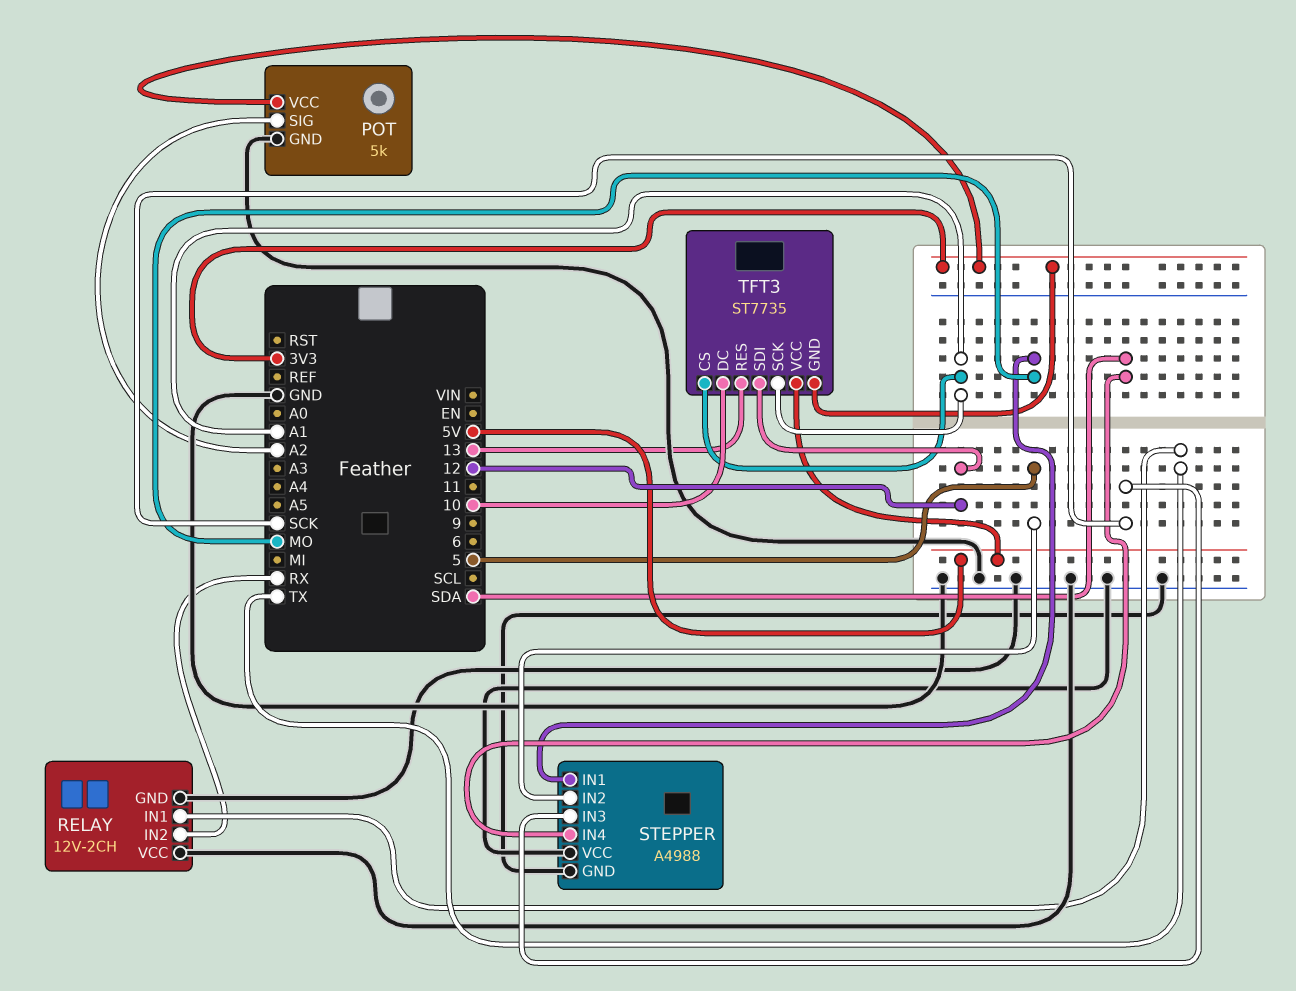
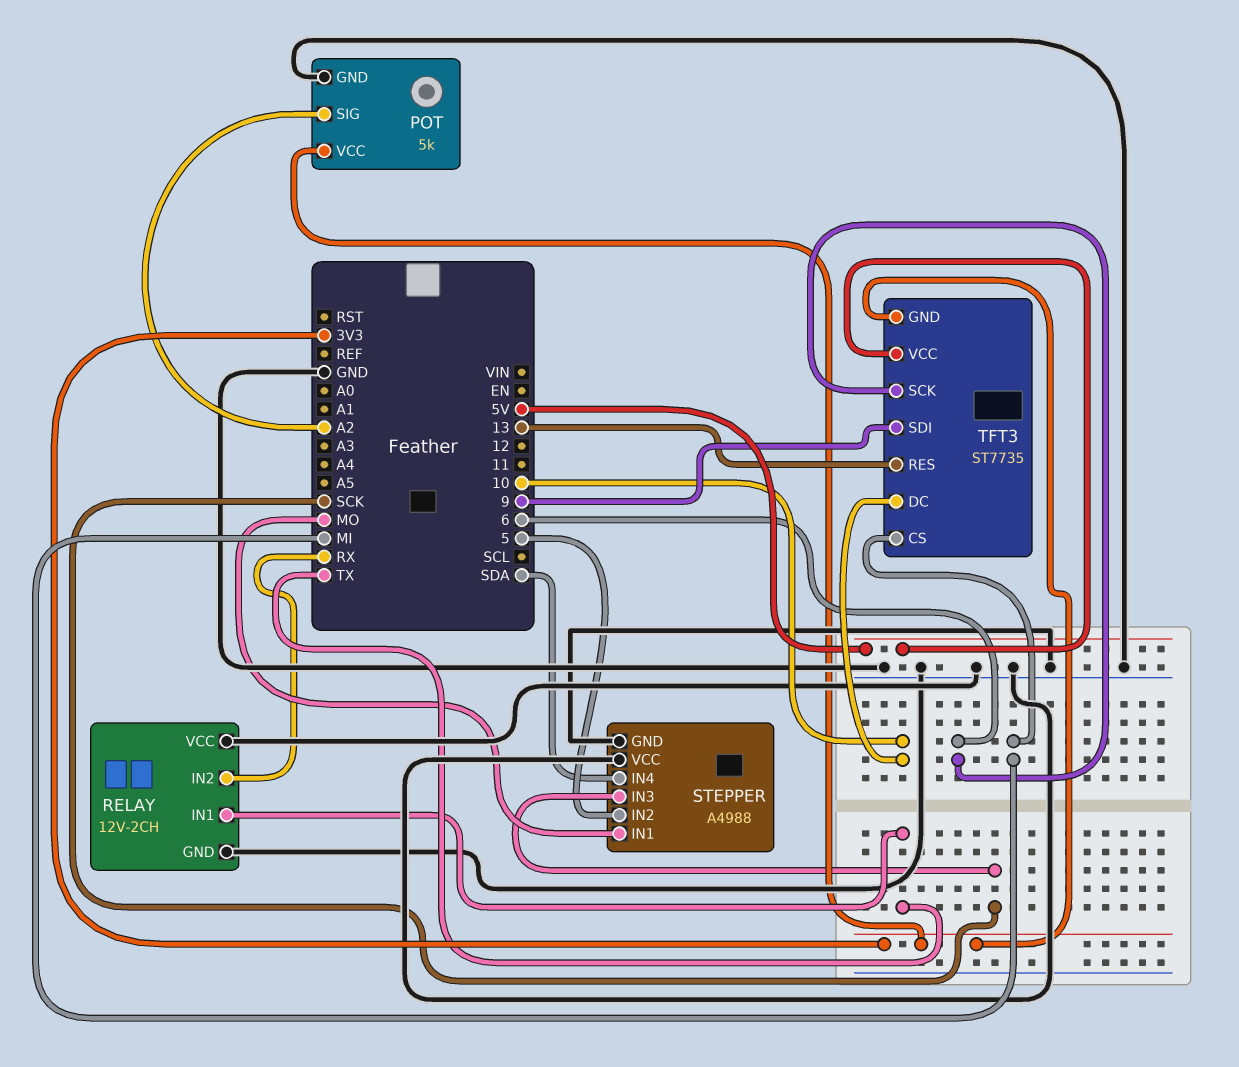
TFT3 pin CS: A1 -> MI
TFT3 pin SCK: A1 -> 6
TFT3 pin SDI: 12 -> 9

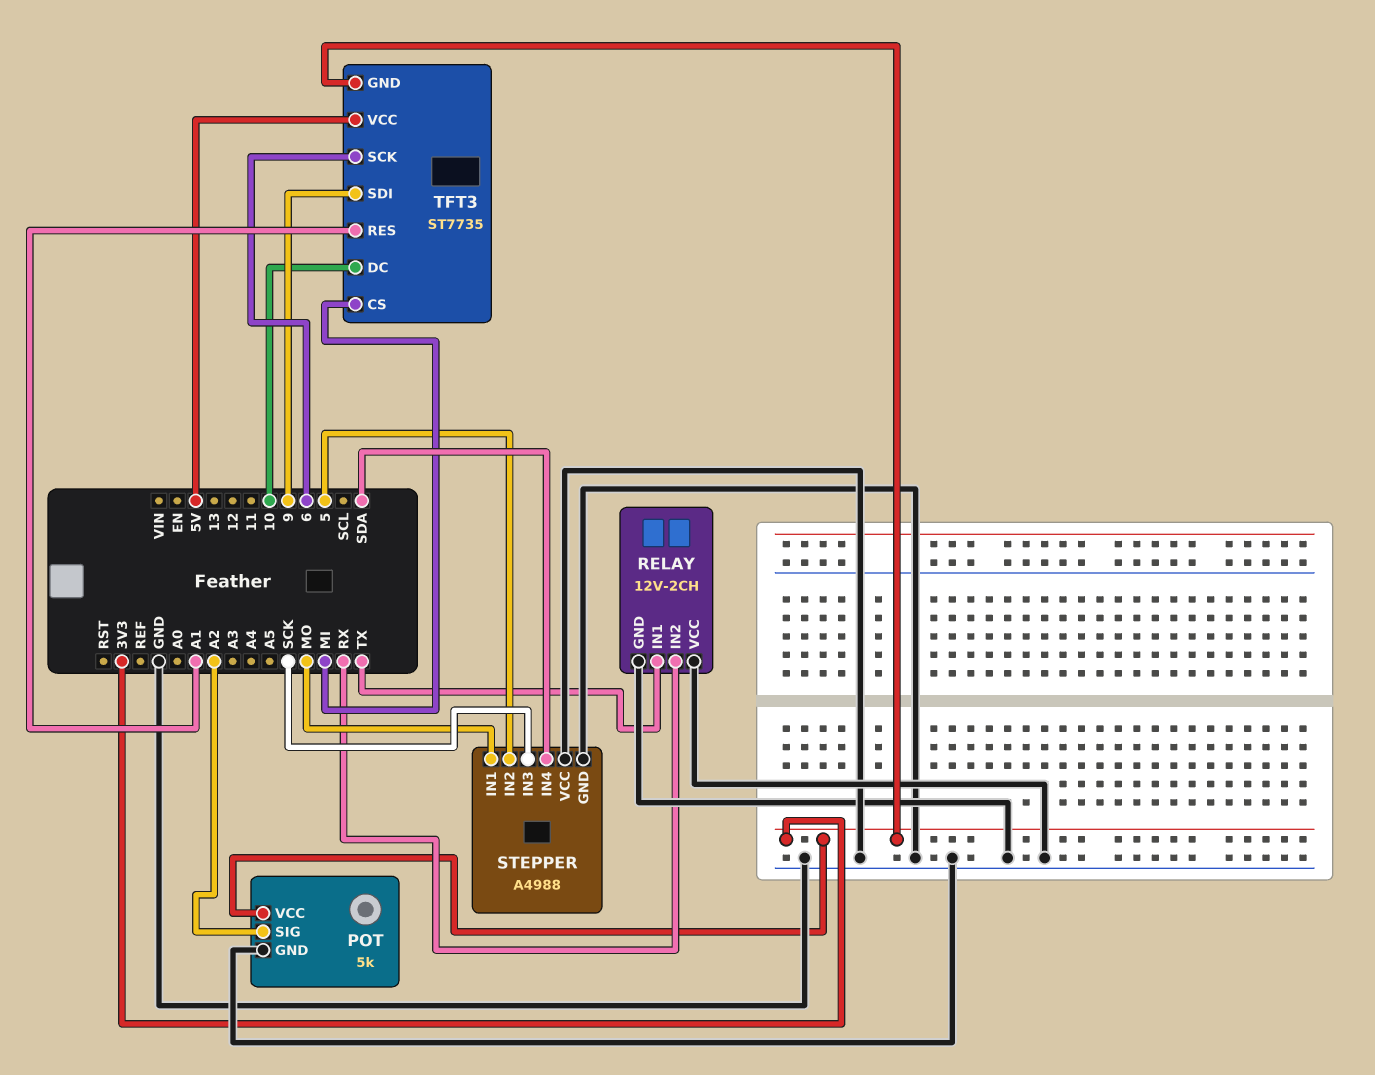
TFT3 pin RES: 13 -> A1

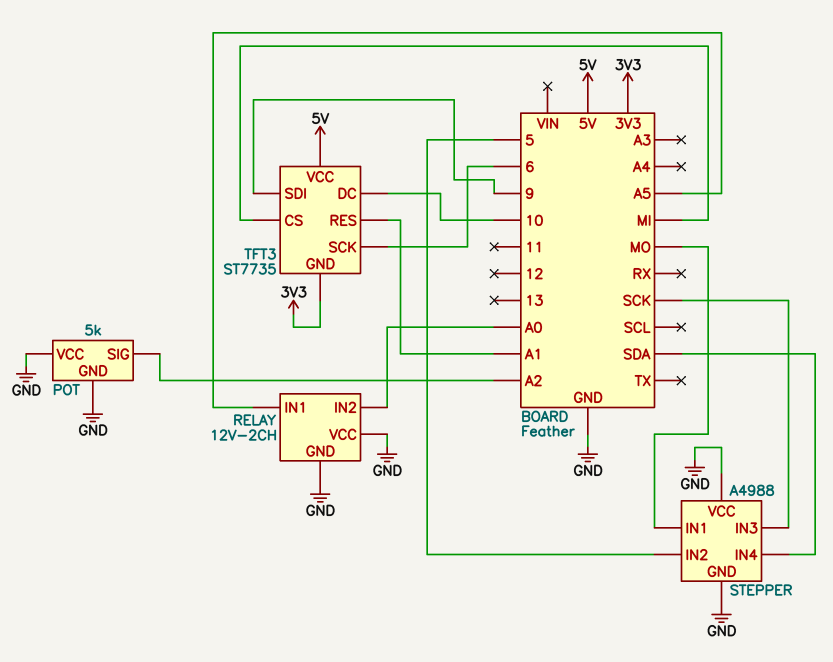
POT pin VCC: 3V3 -> GND
RELAY pin IN1: TX -> A5
RELAY pin IN2: RX -> A0

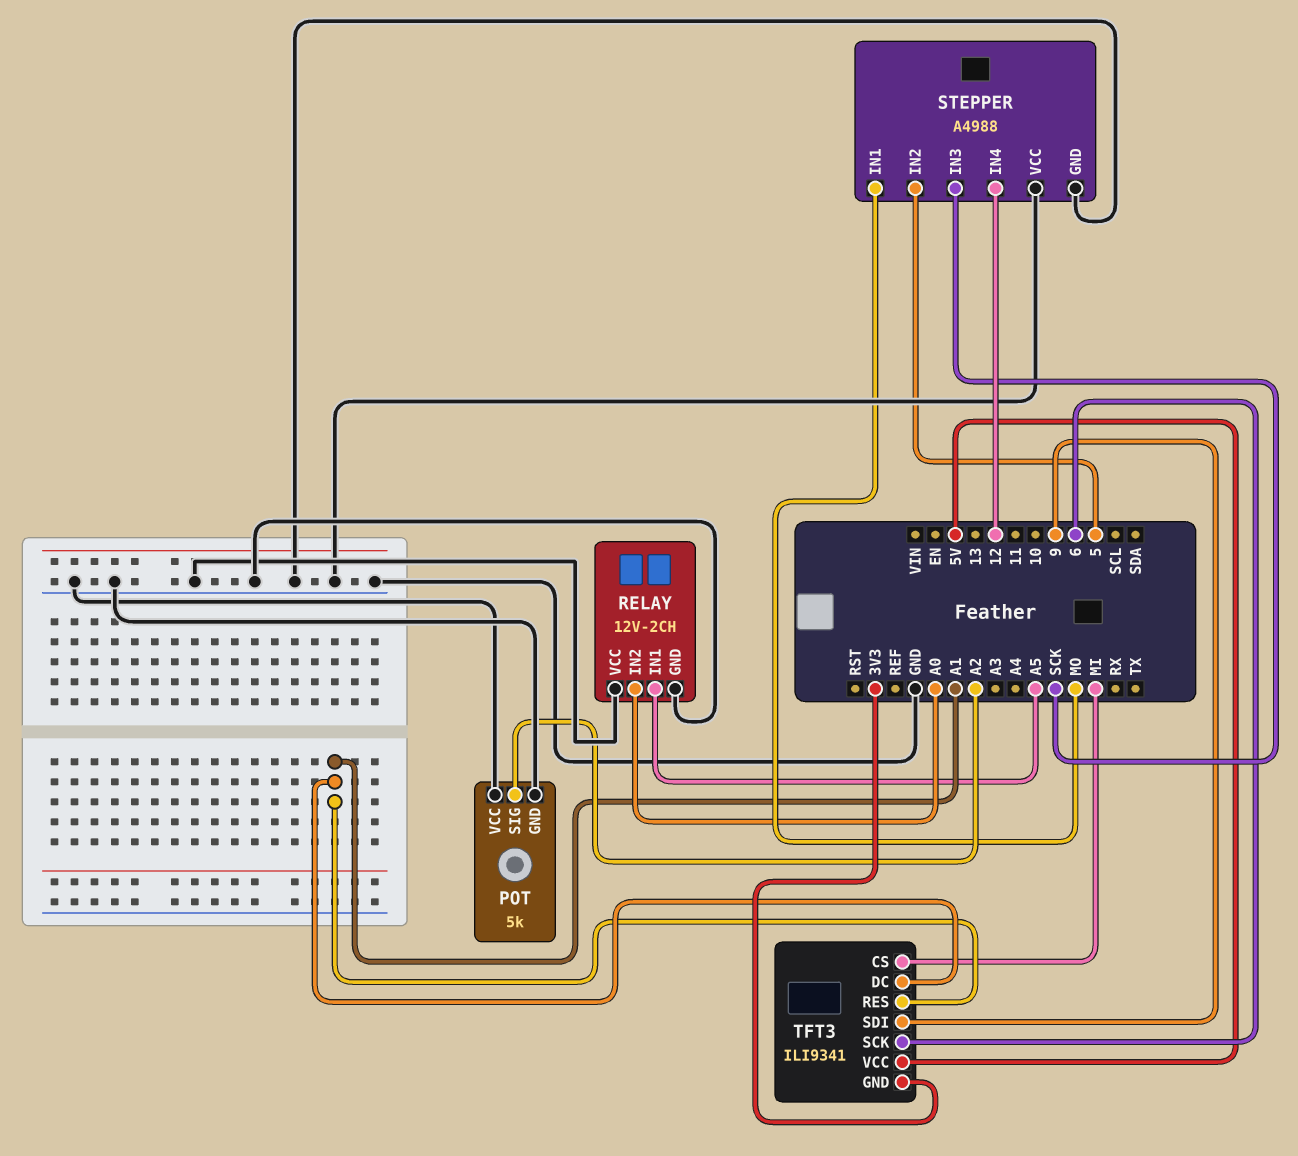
STEPPER pin IN4: SDA -> 12
TFT3: ST7735 -> ILI9341
TFT3 pin DC: 10 -> A1

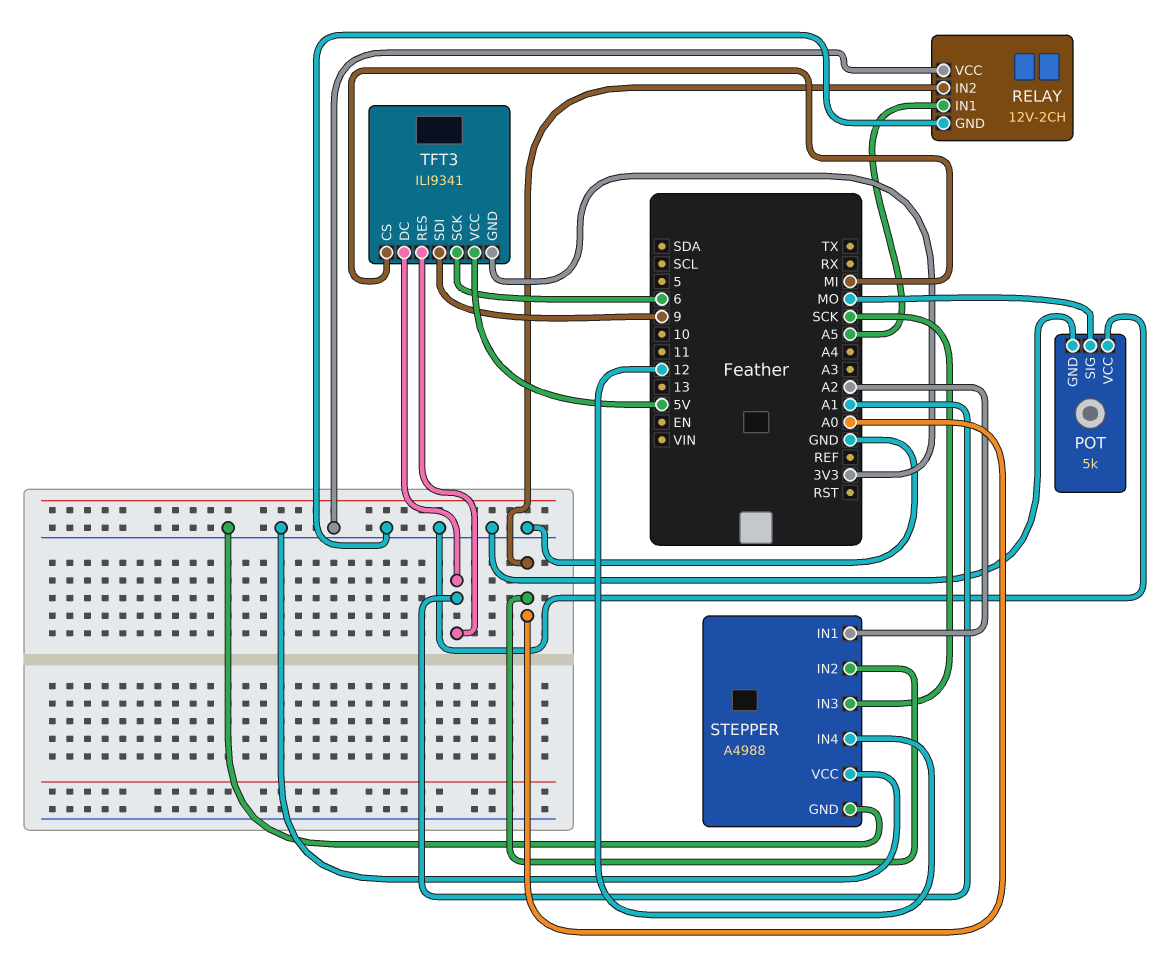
POT pin SIG: A2 -> MO
STEPPER pin IN1: MO -> A2
STEPPER pin IN2: 5 -> A0

